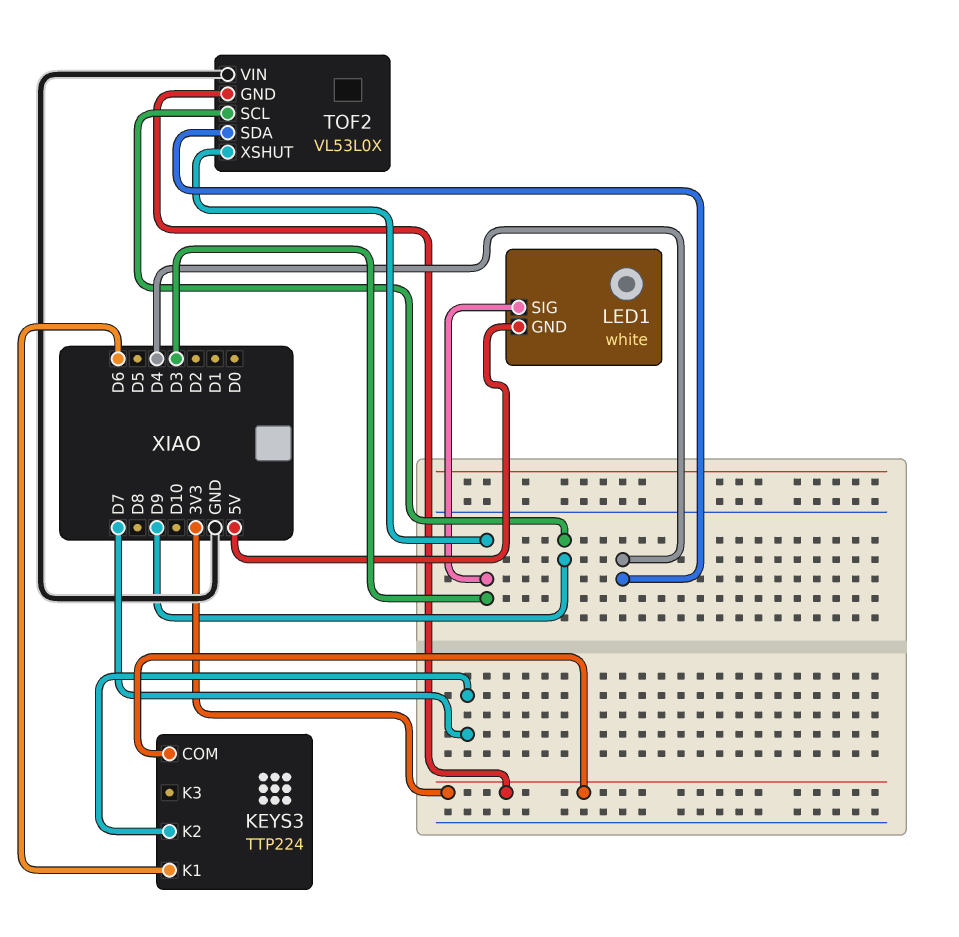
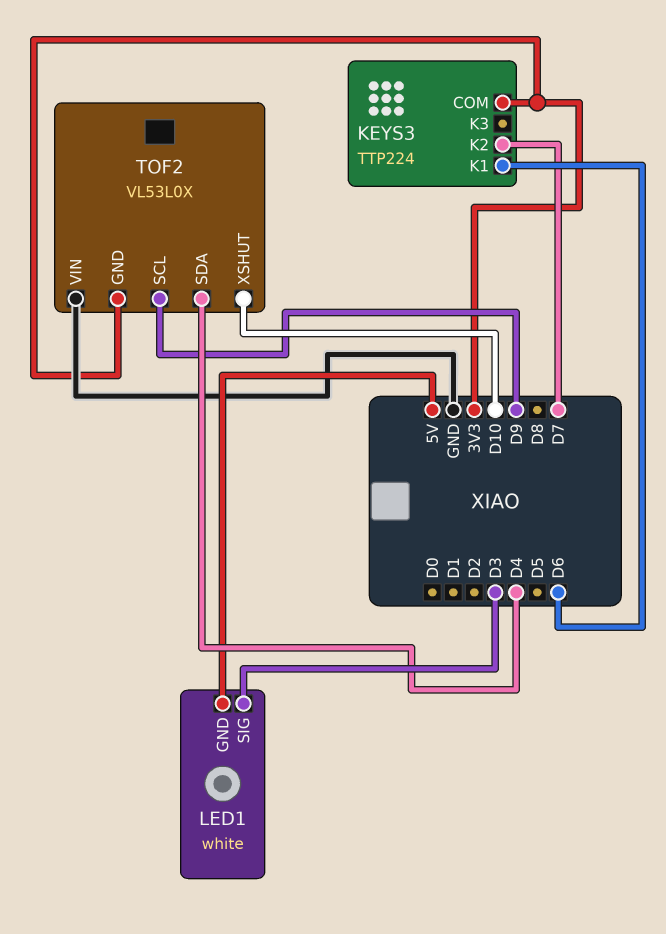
TOF2 pin XSHUT: D3 -> D10

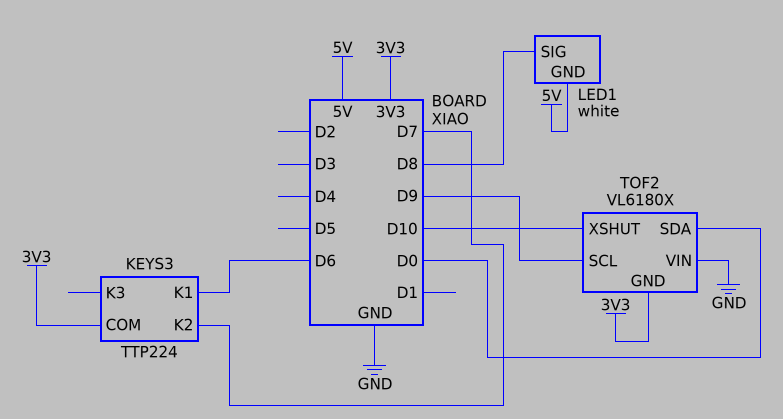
LED1 pin SIG: D3 -> D8
TOF2: VL53L0X -> VL6180X
TOF2 pin SDA: D4 -> D0

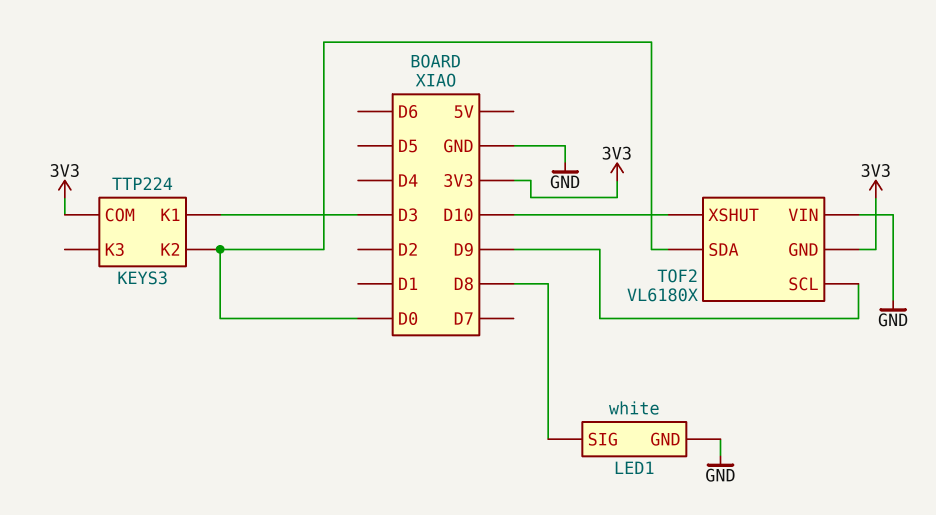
KEYS3 pin K1: D6 -> D3
KEYS3 pin K2: D7 -> D0
LED1 pin GND: 5V -> GND

